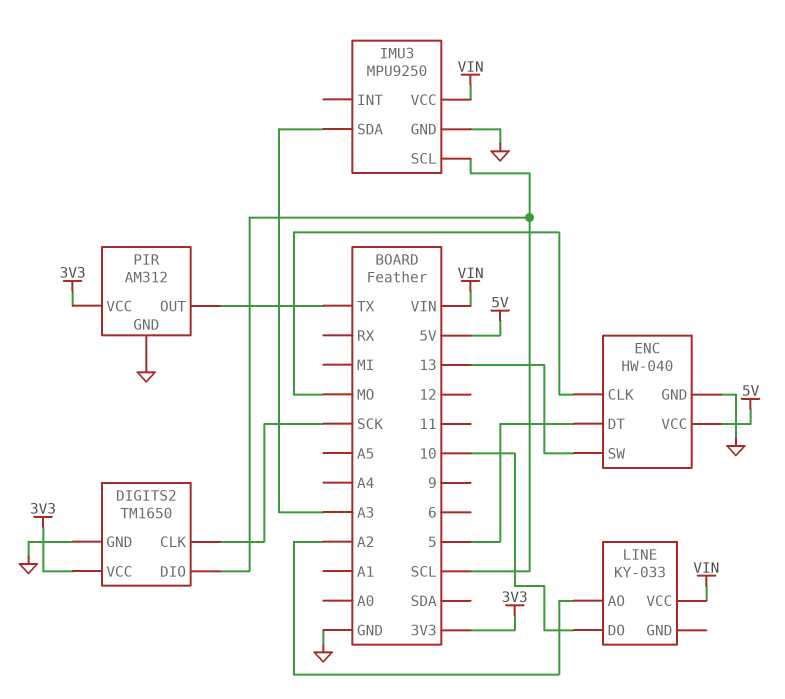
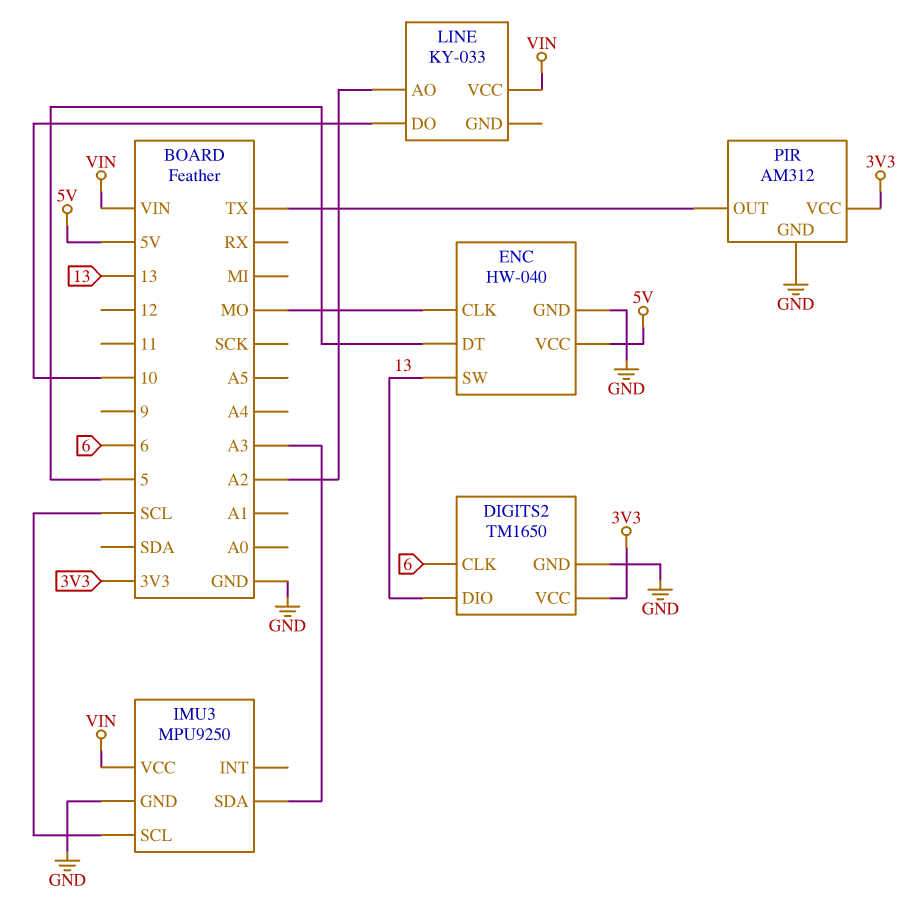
DIGITS2 pin CLK: SCK -> 6
DIGITS2 pin DIO: SCL -> 13

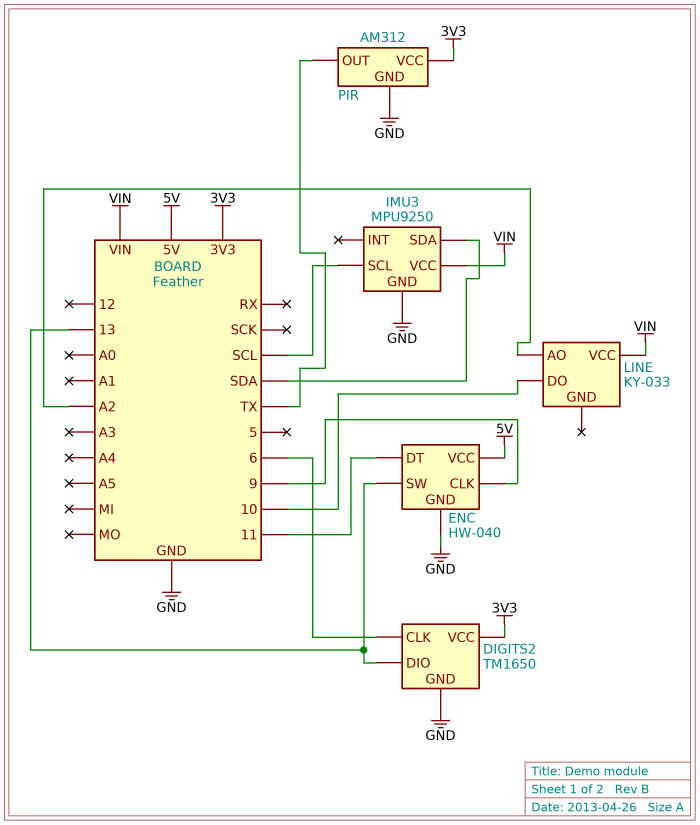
ENC pin CLK: MO -> 9
ENC pin DT: 5 -> 11
IMU3 pin SDA: A3 -> SDA

